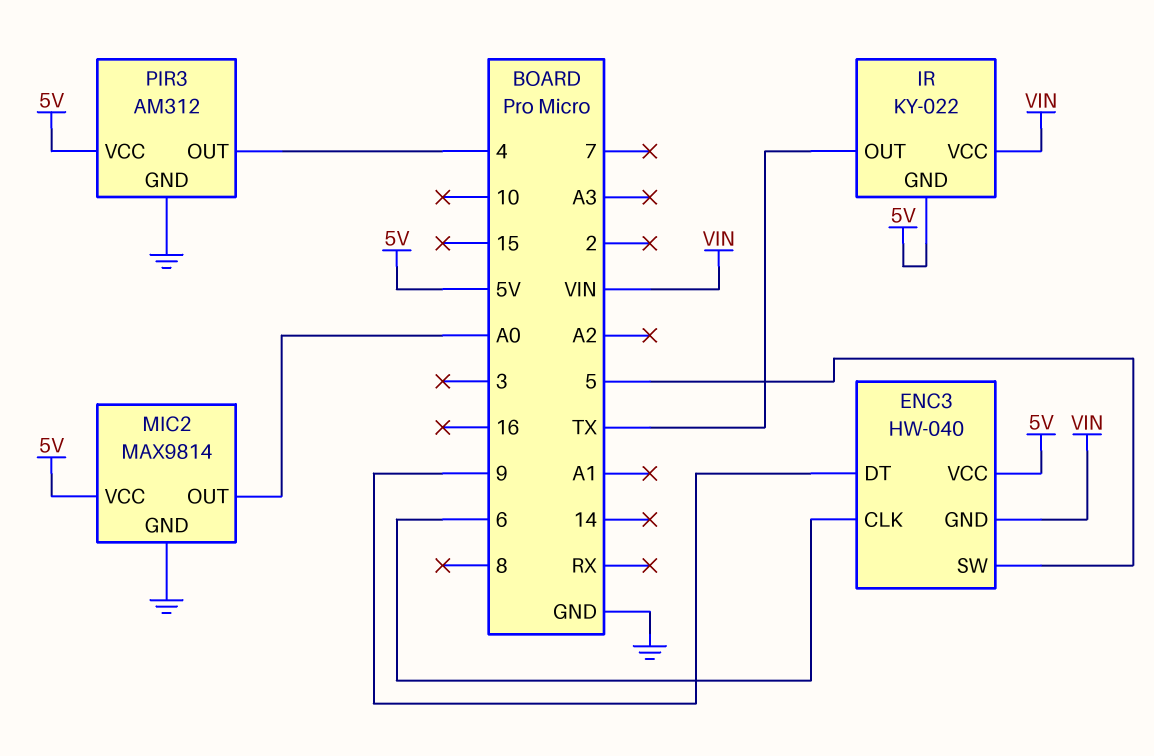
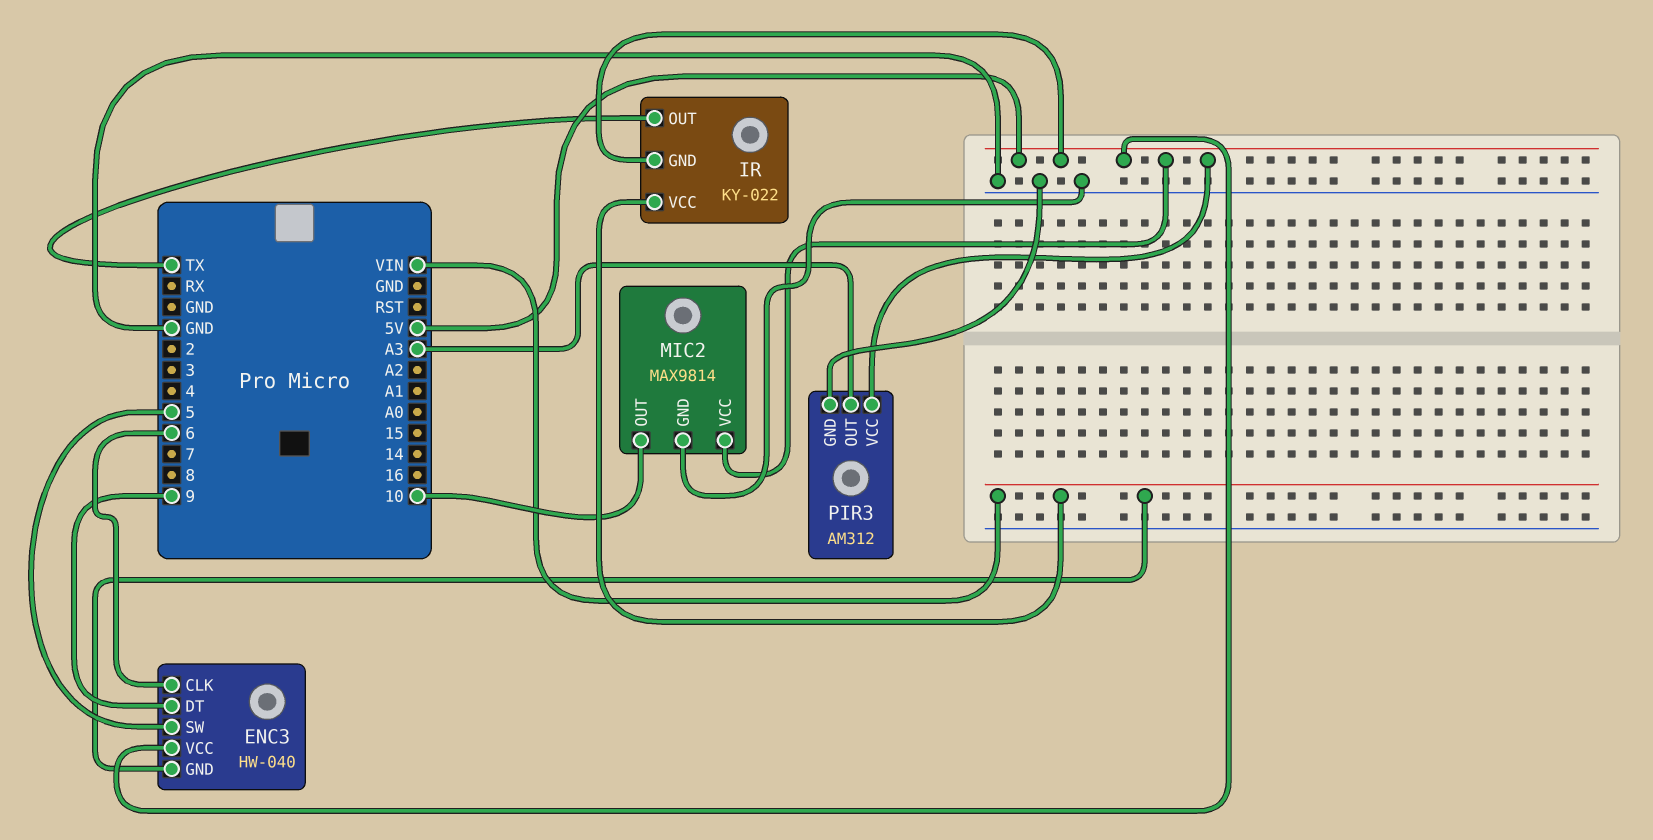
MIC2 pin OUT: A0 -> 10
PIR3 pin OUT: 4 -> A3

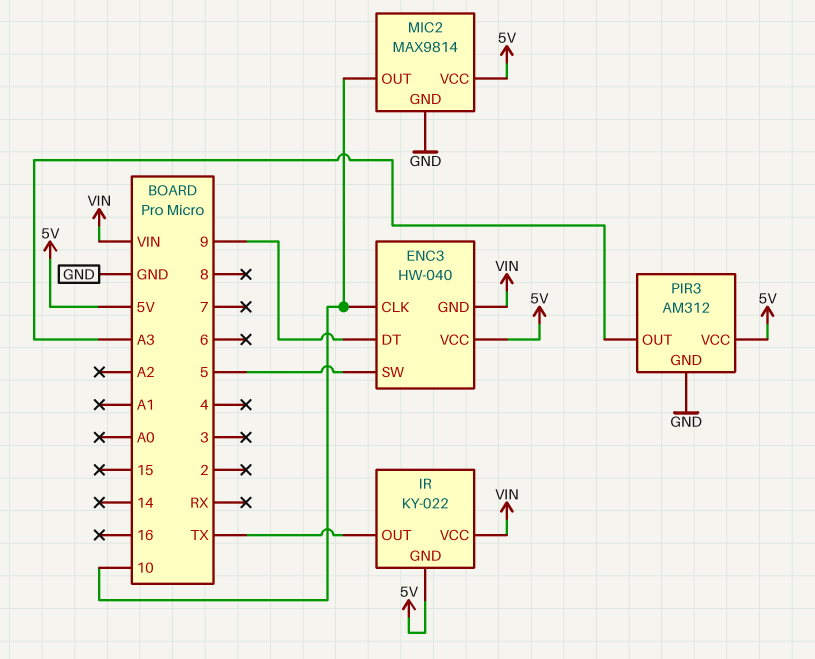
ENC3 pin CLK: 6 -> 10

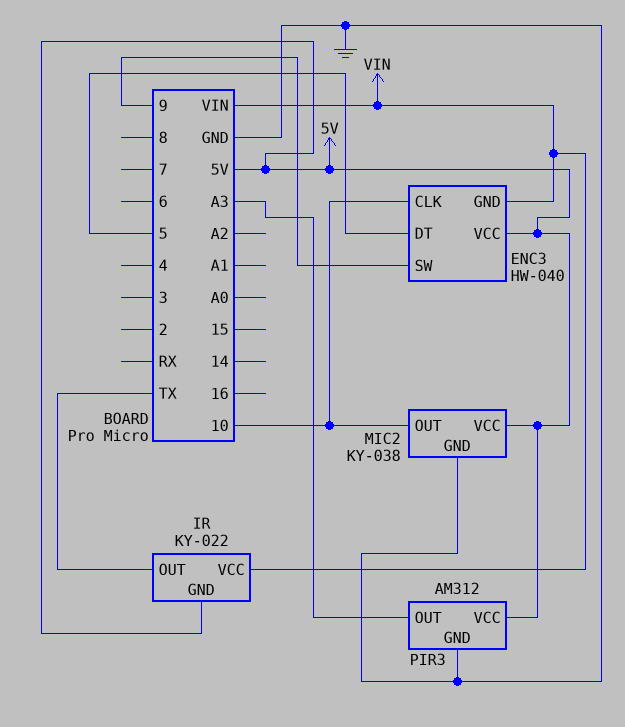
ENC3 pin DT: 9 -> 5
ENC3 pin SW: 5 -> 9
MIC2: MAX9814 -> KY-038

